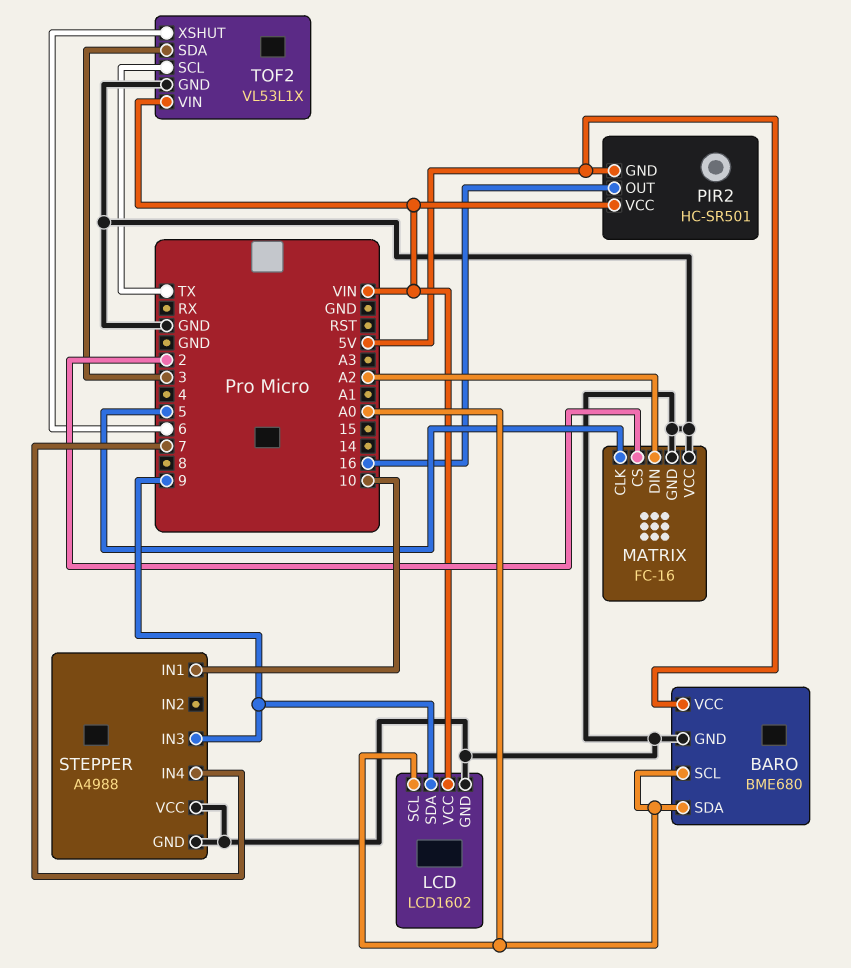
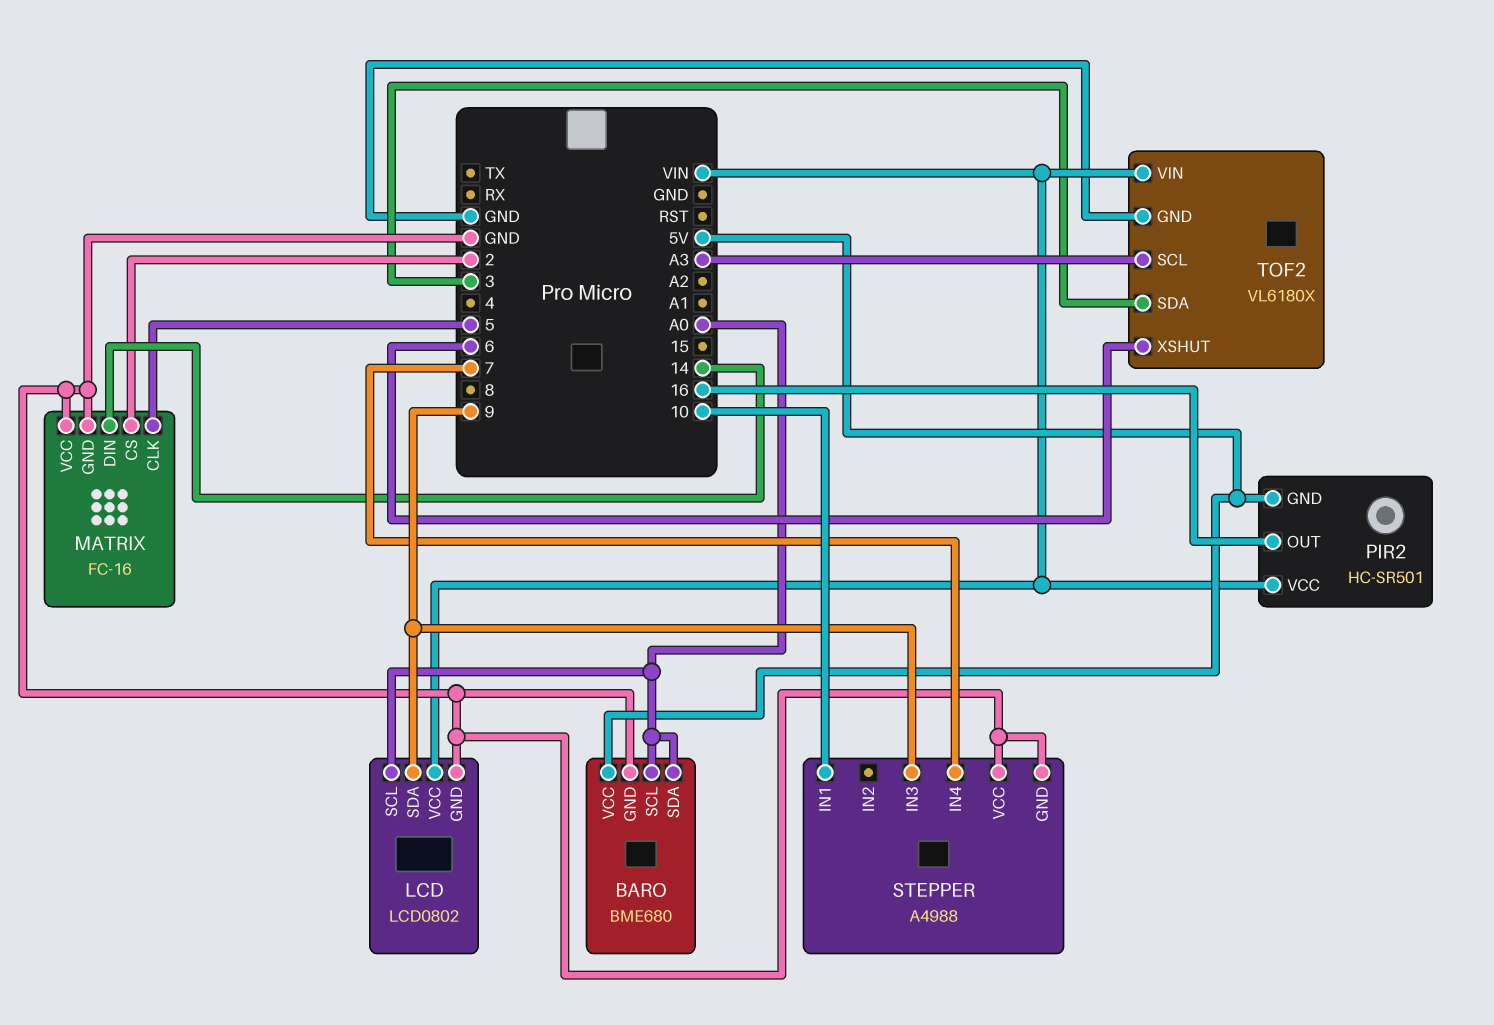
LCD: LCD1602 -> LCD0802
MATRIX pin DIN: A2 -> 14
TOF2: VL53L1X -> VL6180X
TOF2 pin SCL: TX -> A3

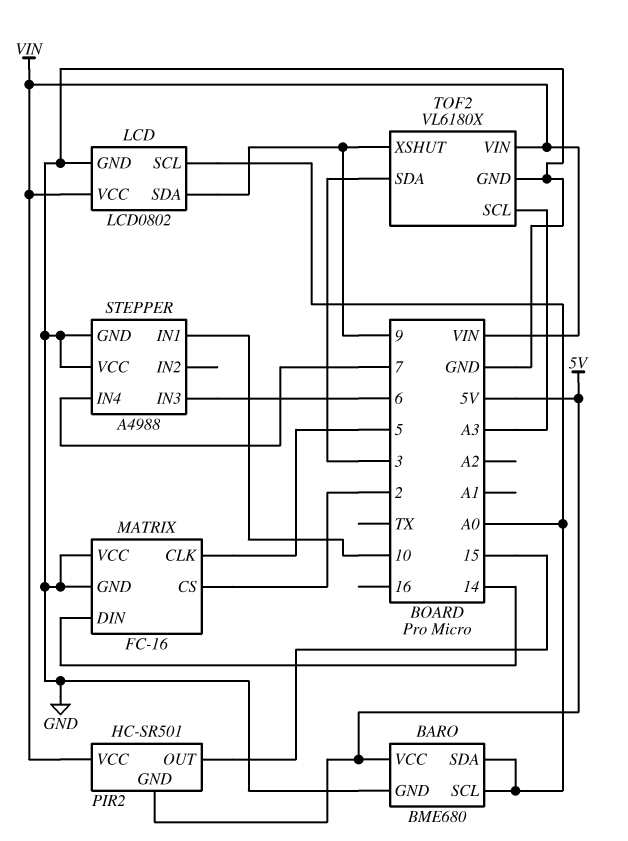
PIR2 pin OUT: 16 -> 15
STEPPER pin IN3: 9 -> 6
TOF2 pin XSHUT: 6 -> 9

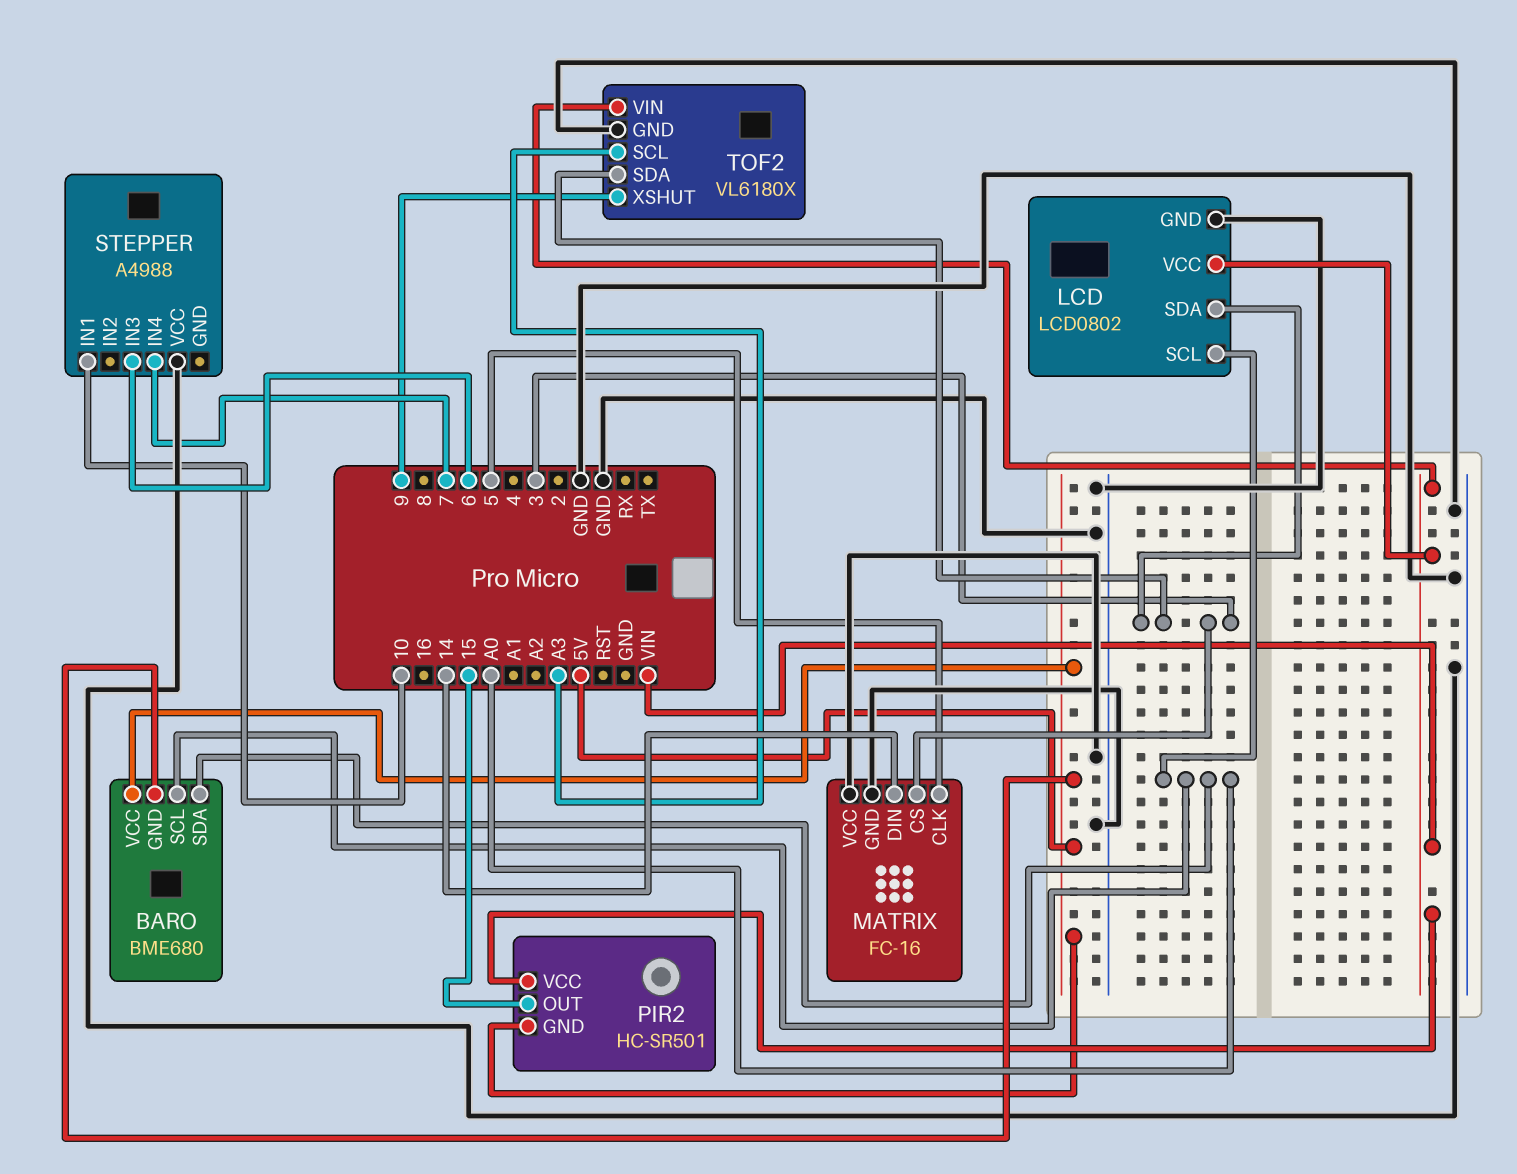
BARO pin GND: GND -> 5V
LCD pin SDA: 9 -> 3
MATRIX pin CS: 2 -> 3
STEPPER pin GND: GND -> none

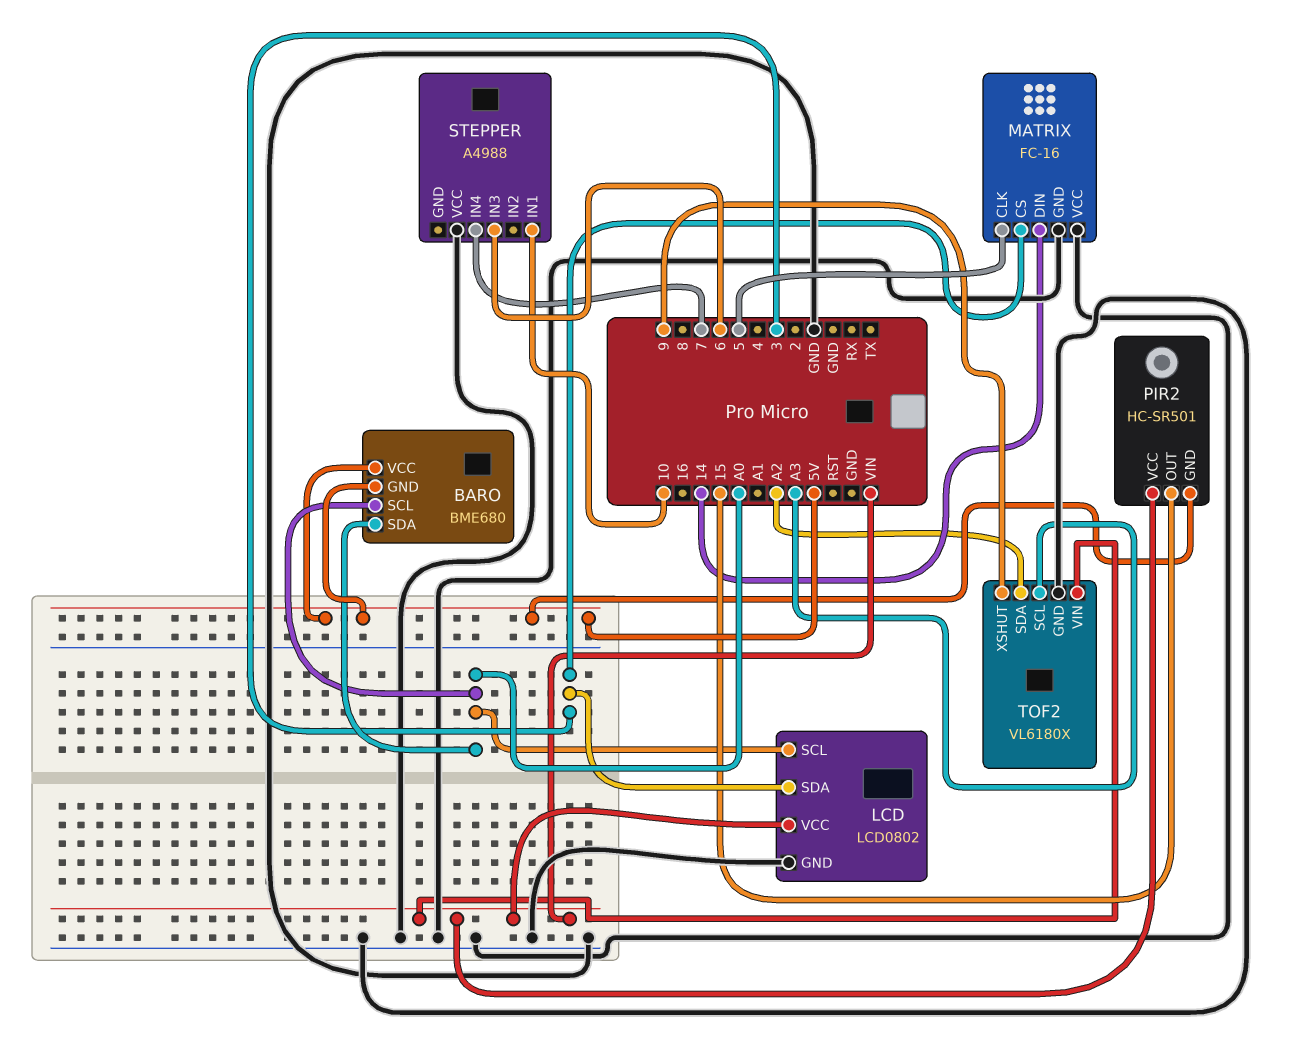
TOF2 pin SDA: 3 -> A2

